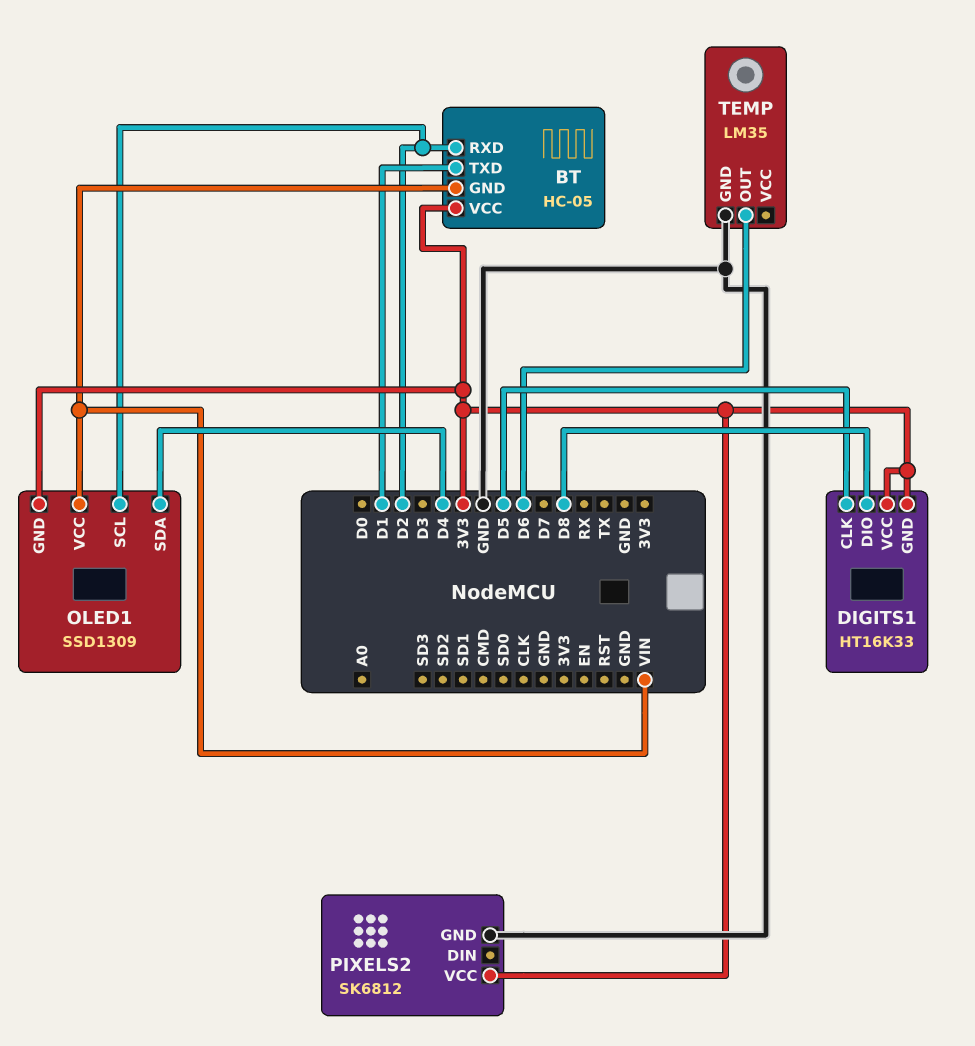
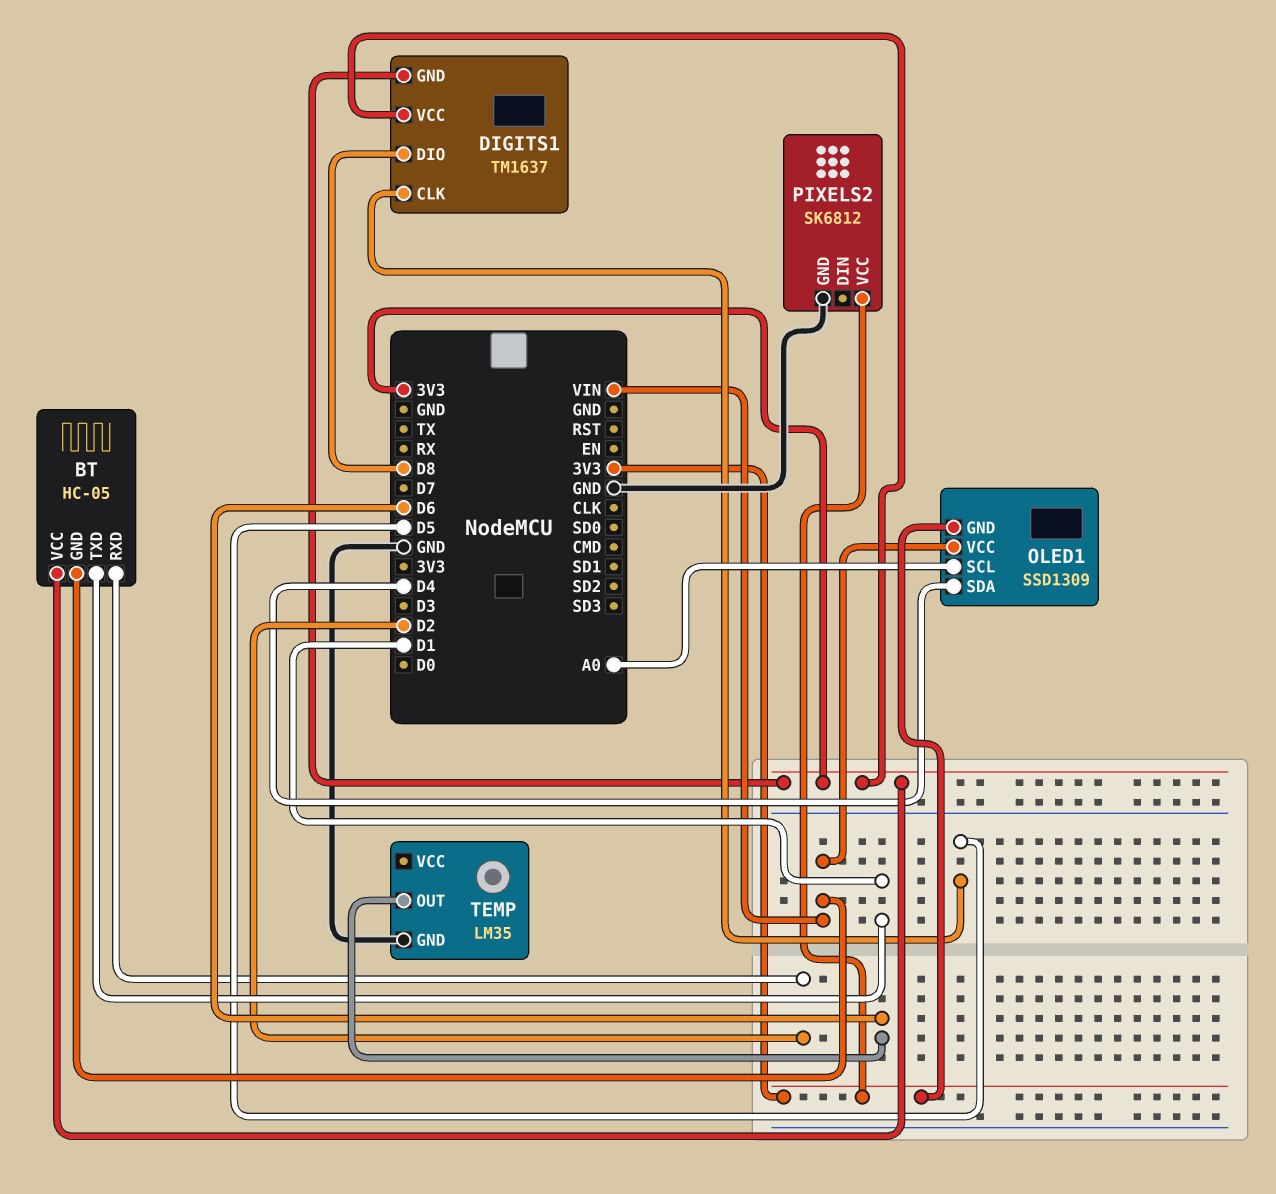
DIGITS1: HT16K33 -> TM1637
OLED1 pin SCL: D2 -> A0

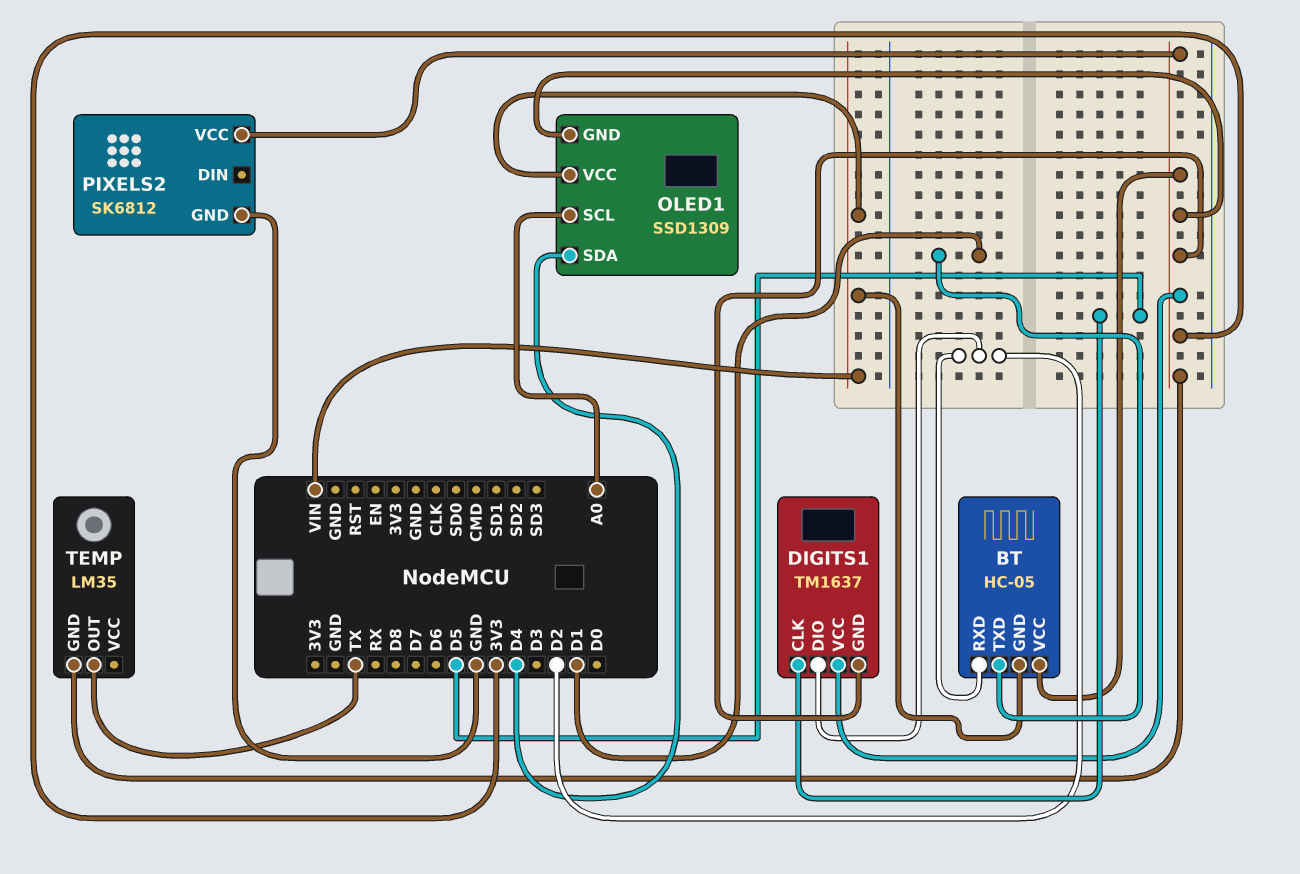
DIGITS1 pin DIO: D8 -> D2
TEMP pin GND: GND -> 3V3
TEMP pin OUT: D6 -> TX

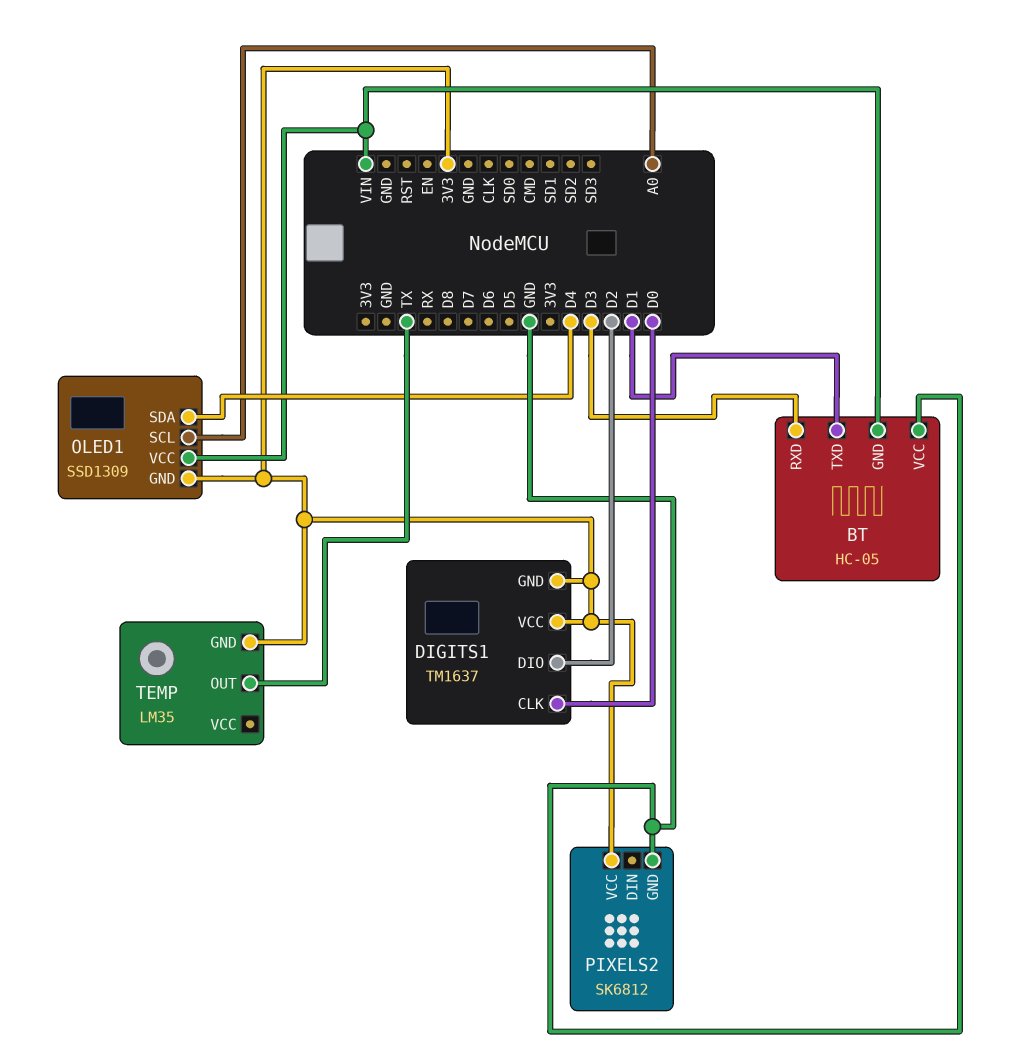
BT pin RXD: D2 -> D3
BT pin VCC: 3V3 -> GND
DIGITS1 pin CLK: D5 -> D0

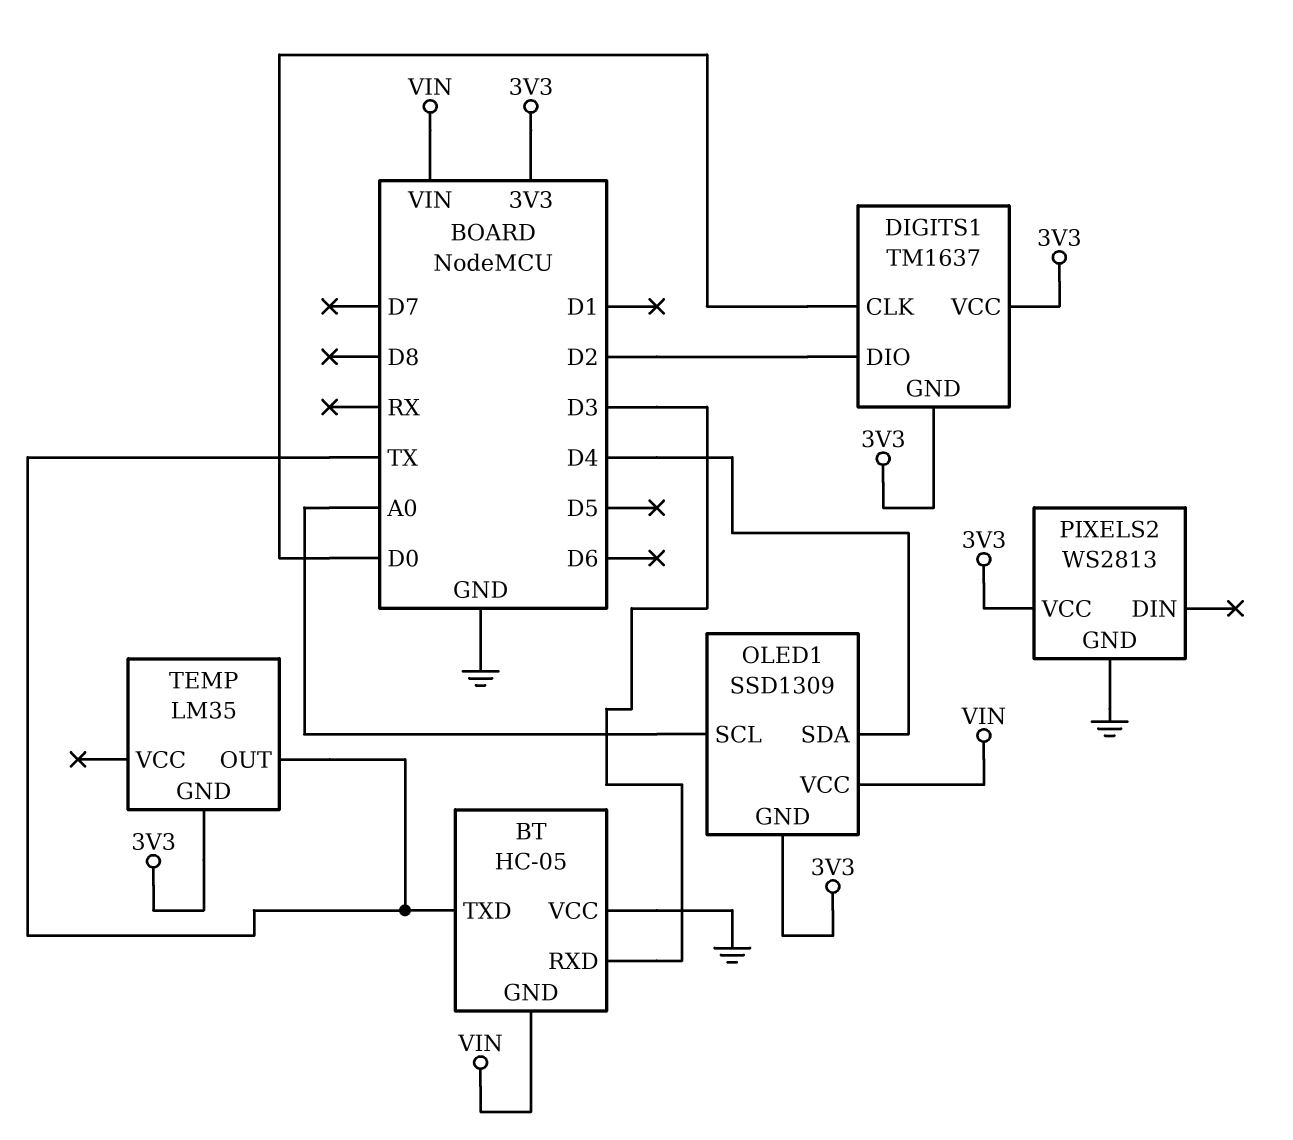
BT pin TXD: D1 -> TX
PIXELS2: SK6812 -> WS2813

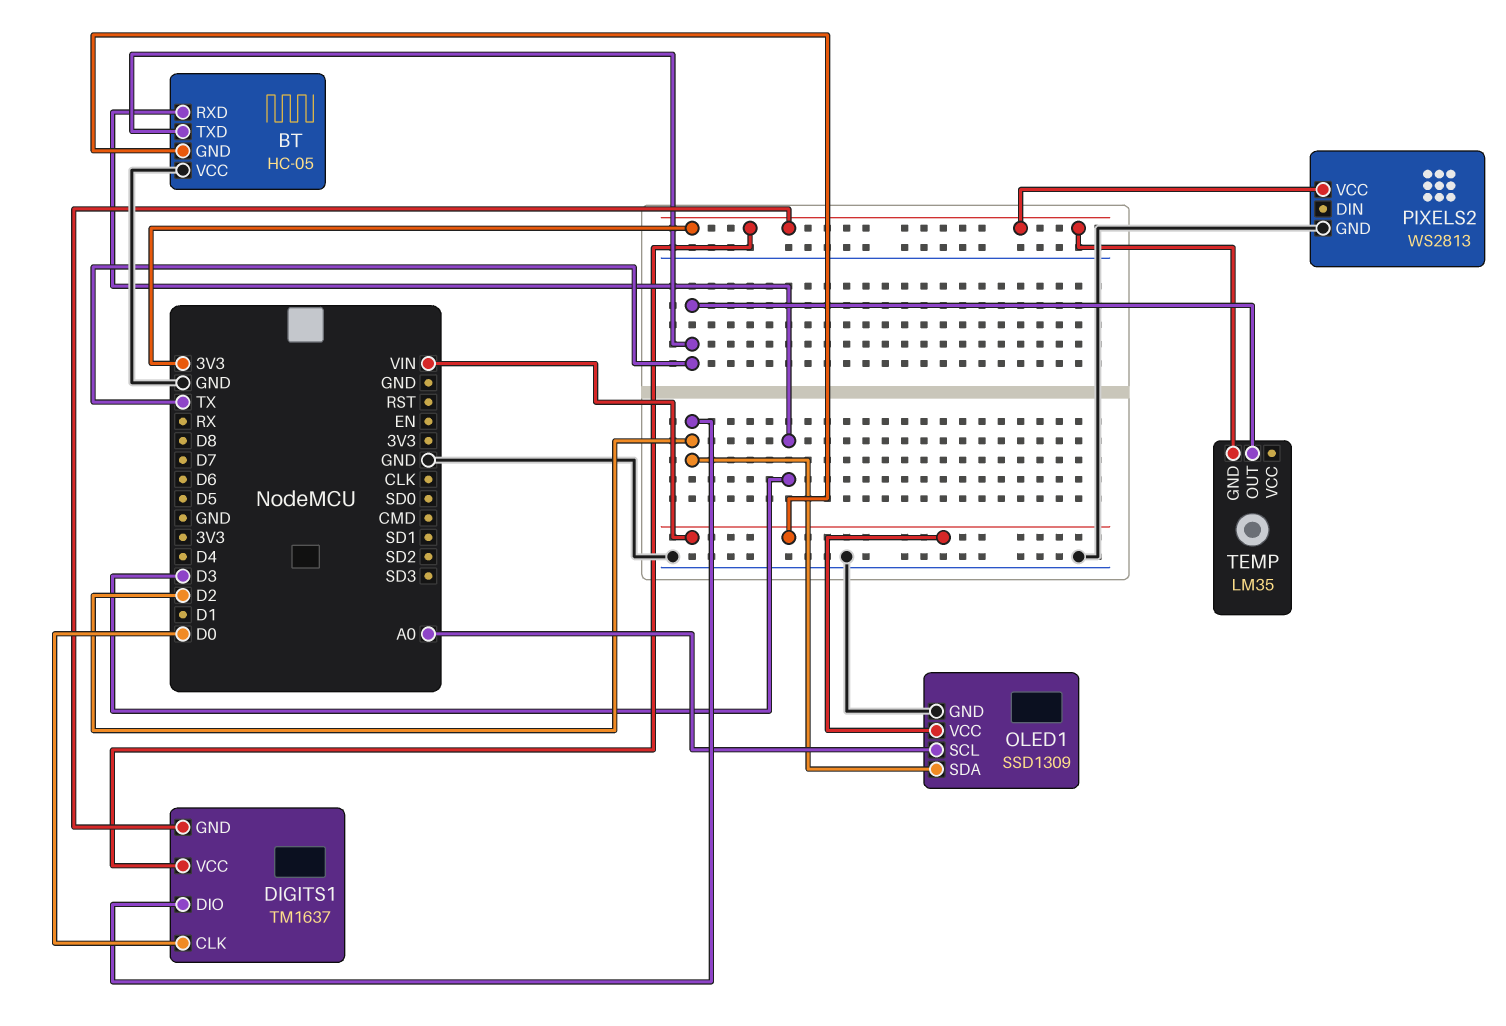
OLED1 pin GND: 3V3 -> GND
OLED1 pin SDA: D4 -> D2

